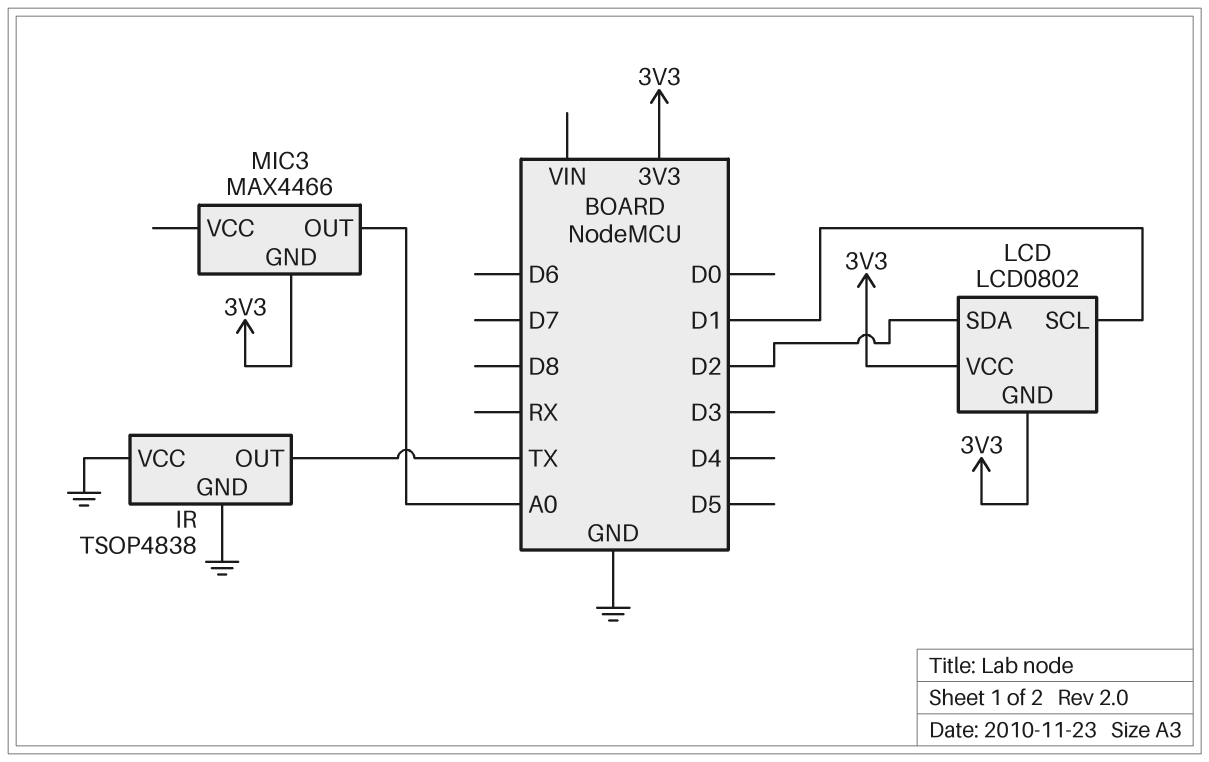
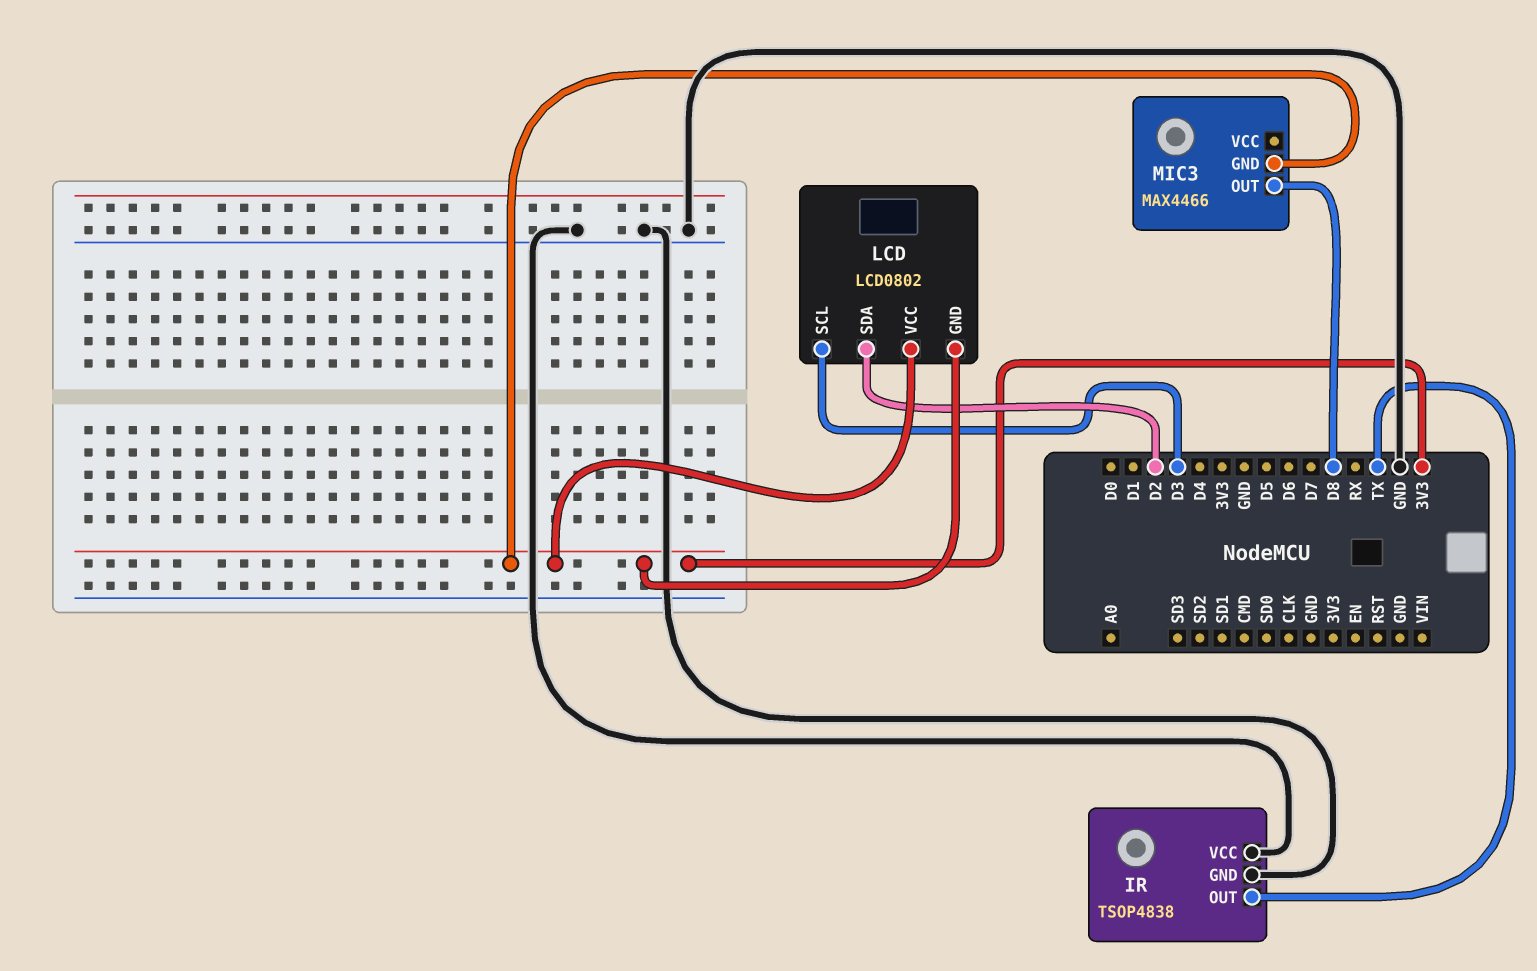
LCD pin SCL: D1 -> D3
MIC3 pin OUT: A0 -> D8

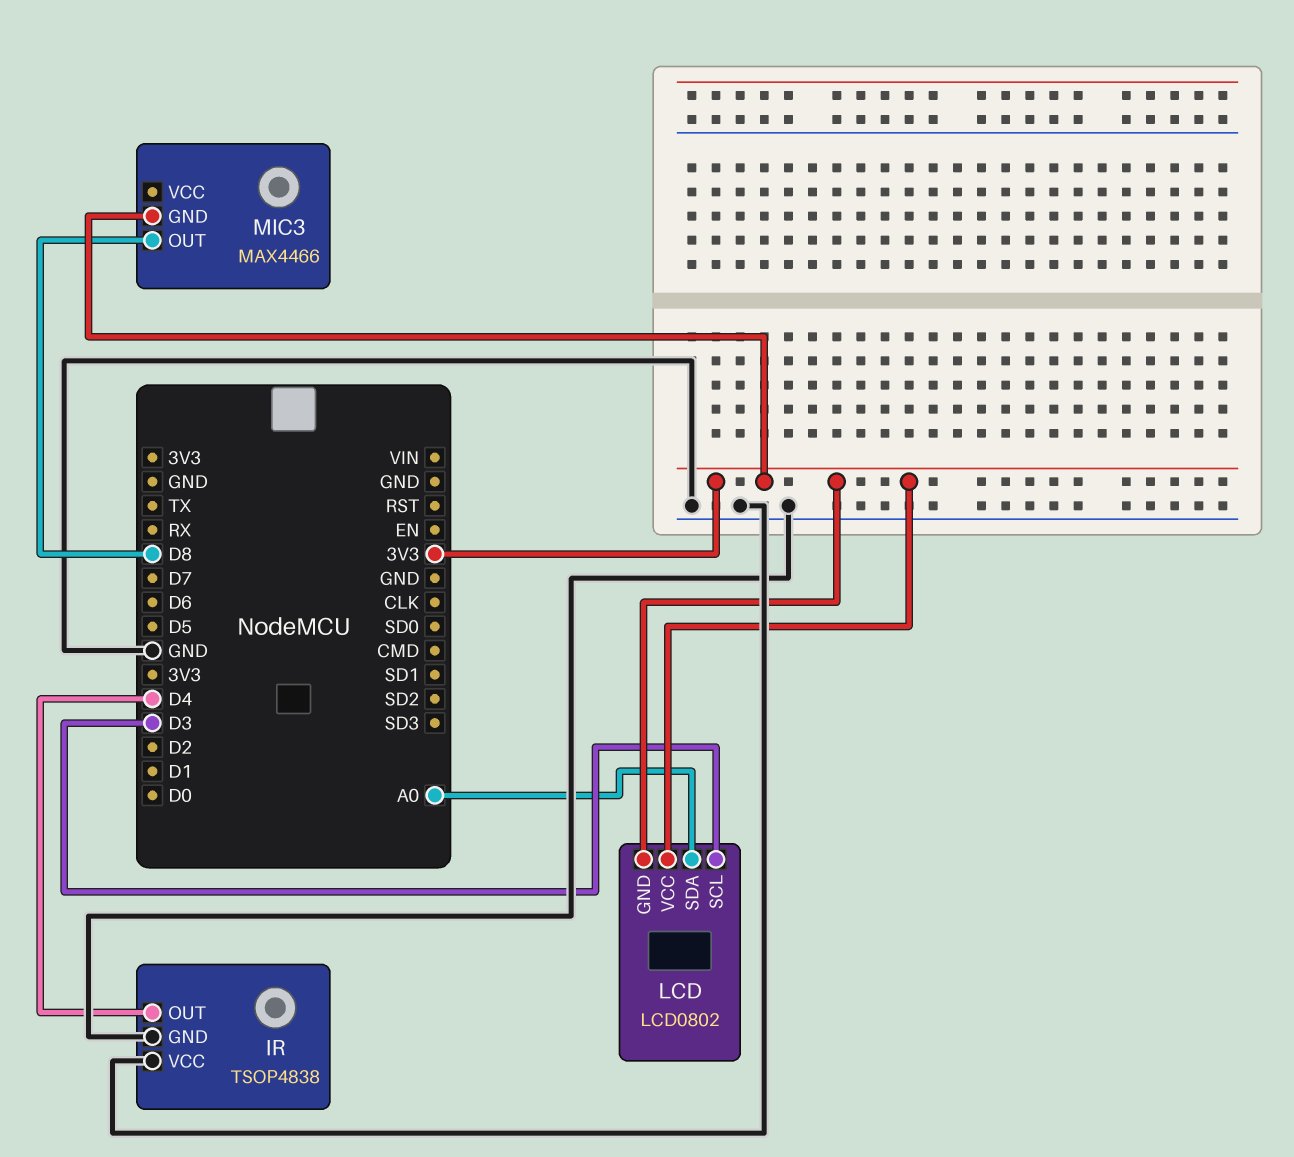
IR pin OUT: TX -> D4
LCD pin SDA: D2 -> A0

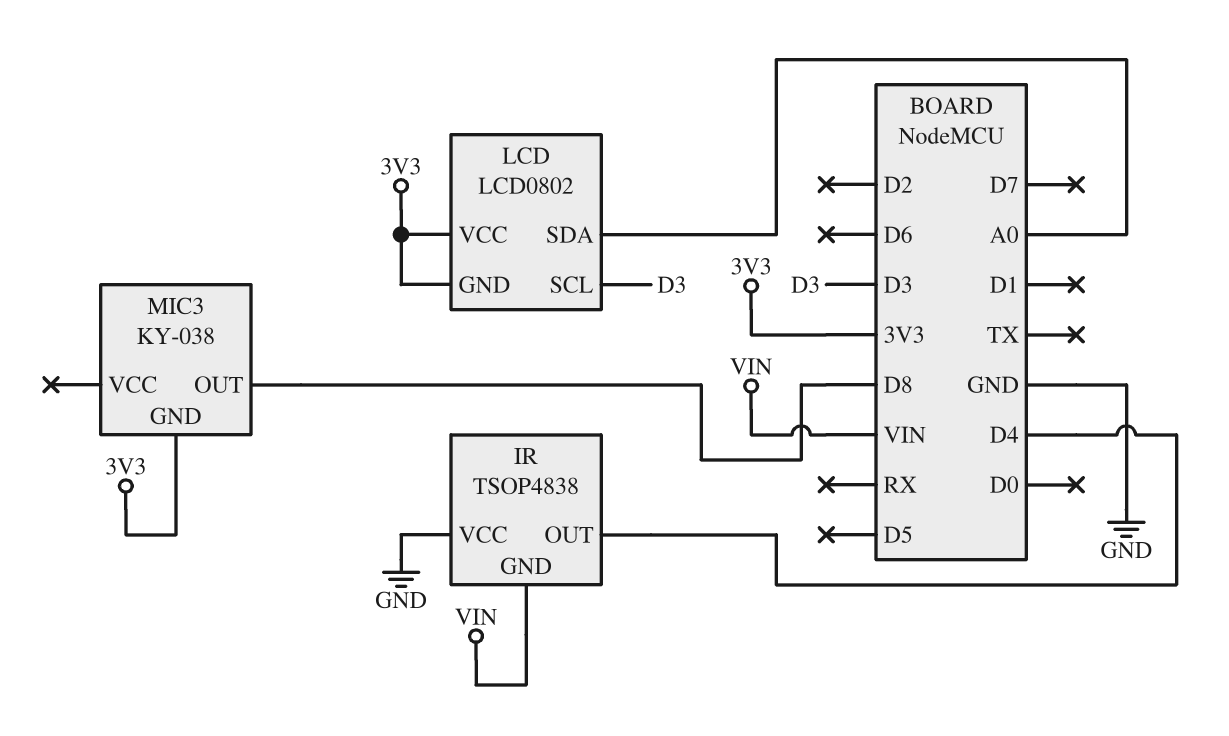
IR pin GND: GND -> VIN
MIC3: MAX4466 -> KY-038

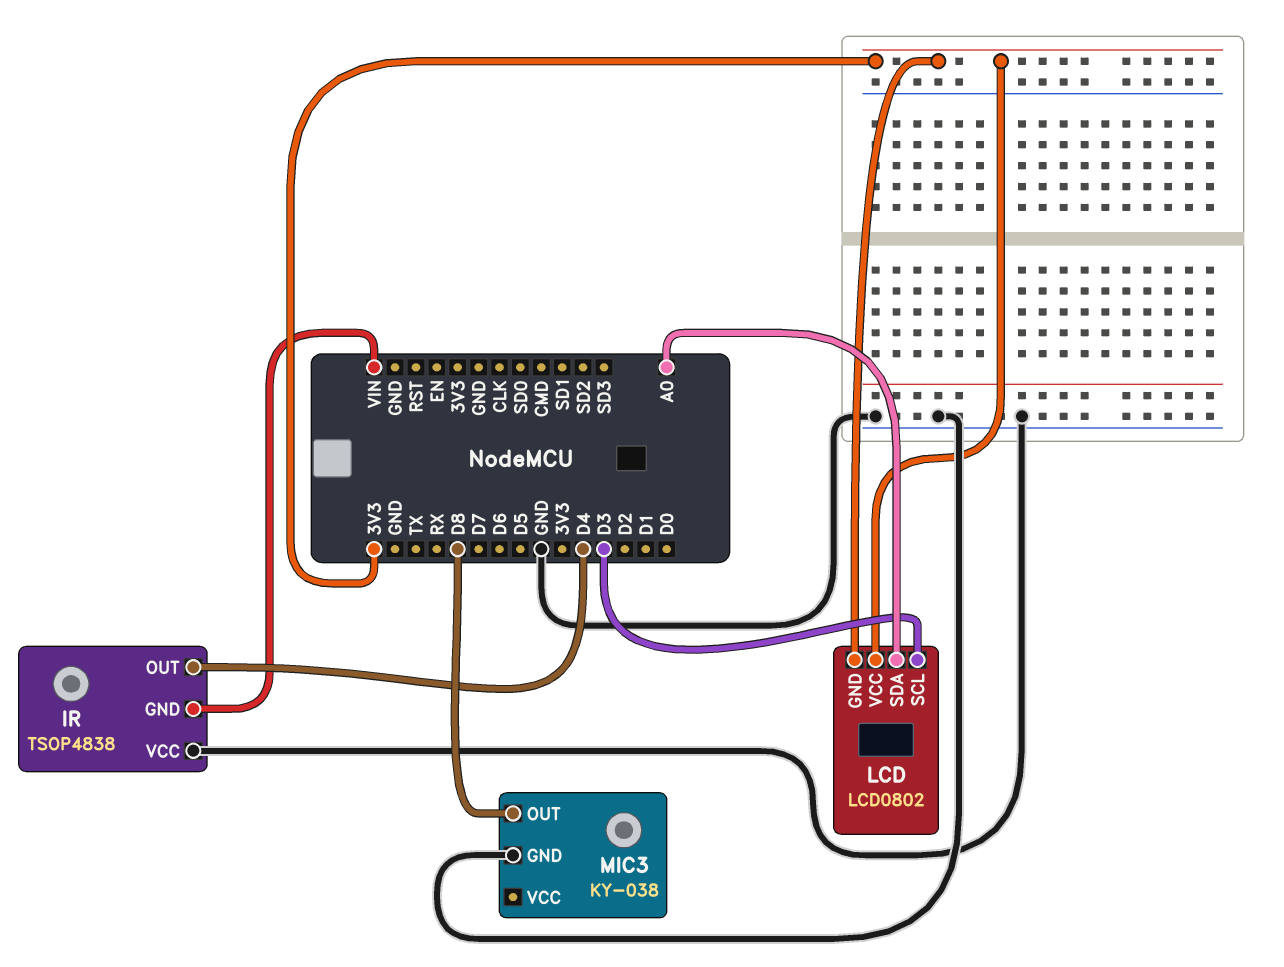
MIC3 pin GND: 3V3 -> GND

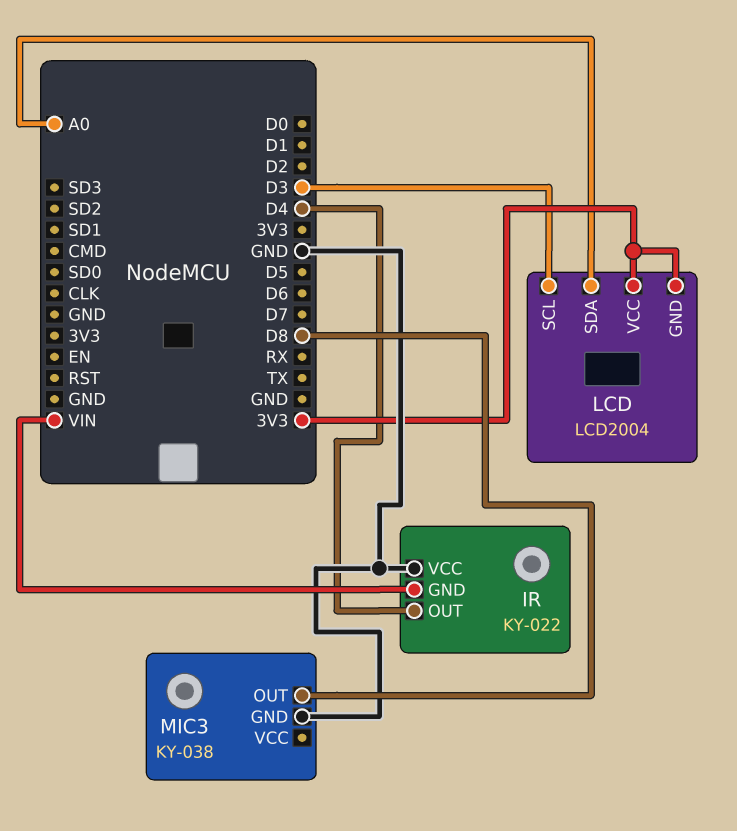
IR: TSOP4838 -> KY-022
LCD: LCD0802 -> LCD2004

